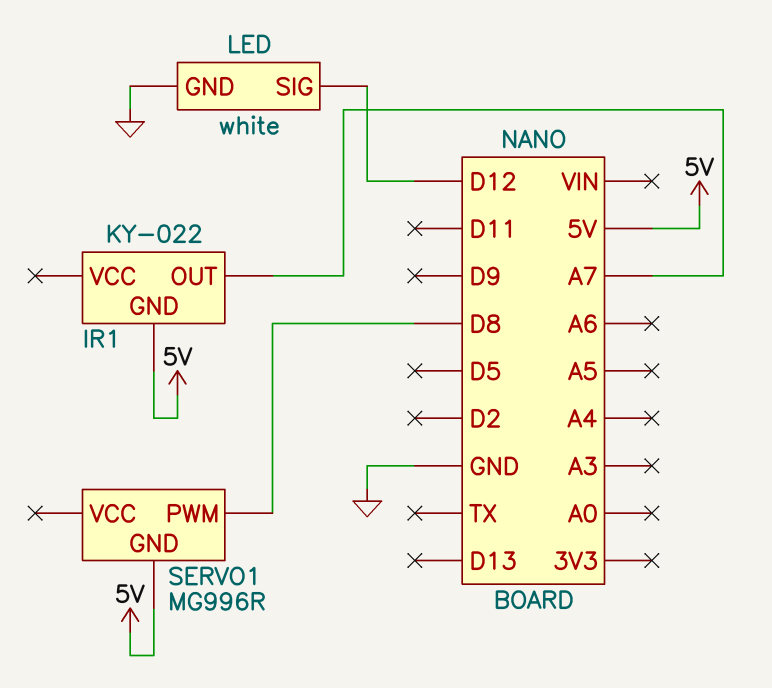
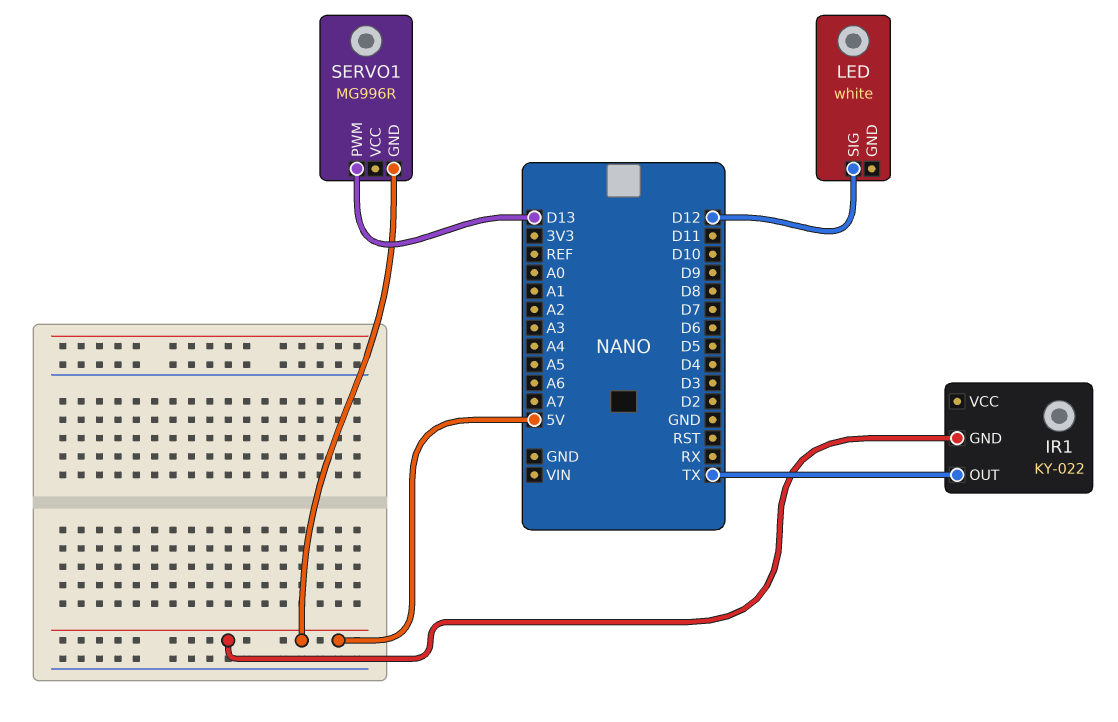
IR1 pin OUT: A7 -> TX
LED pin GND: GND -> none
SERVO1 pin PWM: D8 -> D13

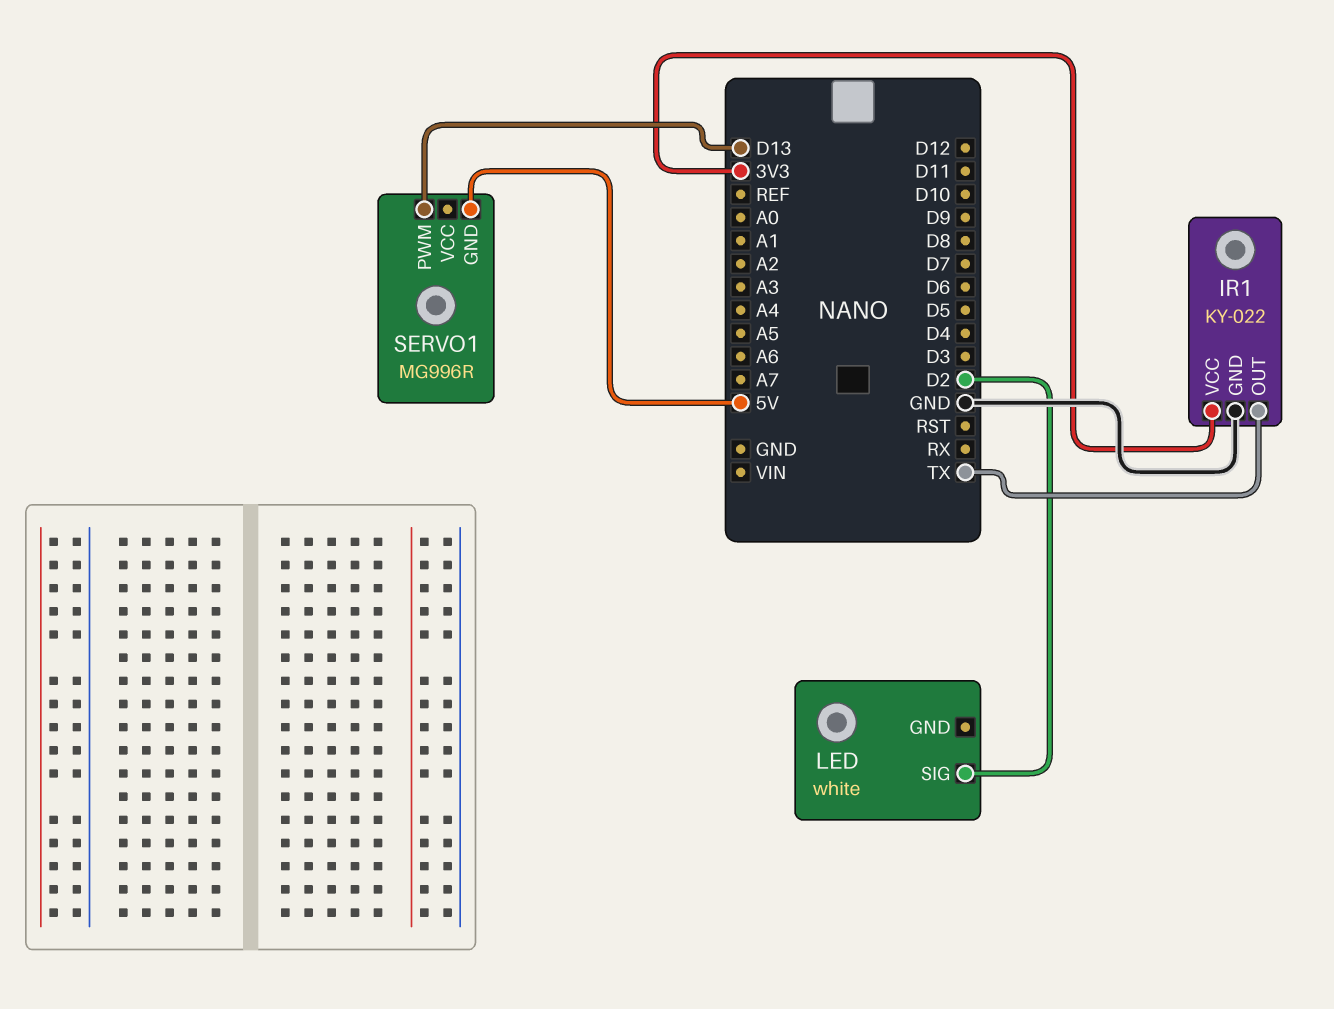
IR1 pin GND: 5V -> GND
IR1 pin VCC: none -> 3V3
LED pin SIG: D12 -> D2

